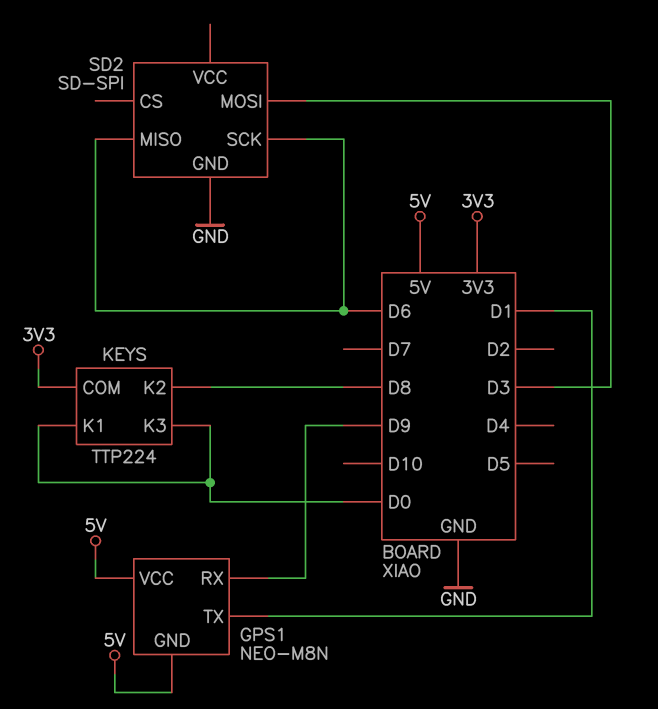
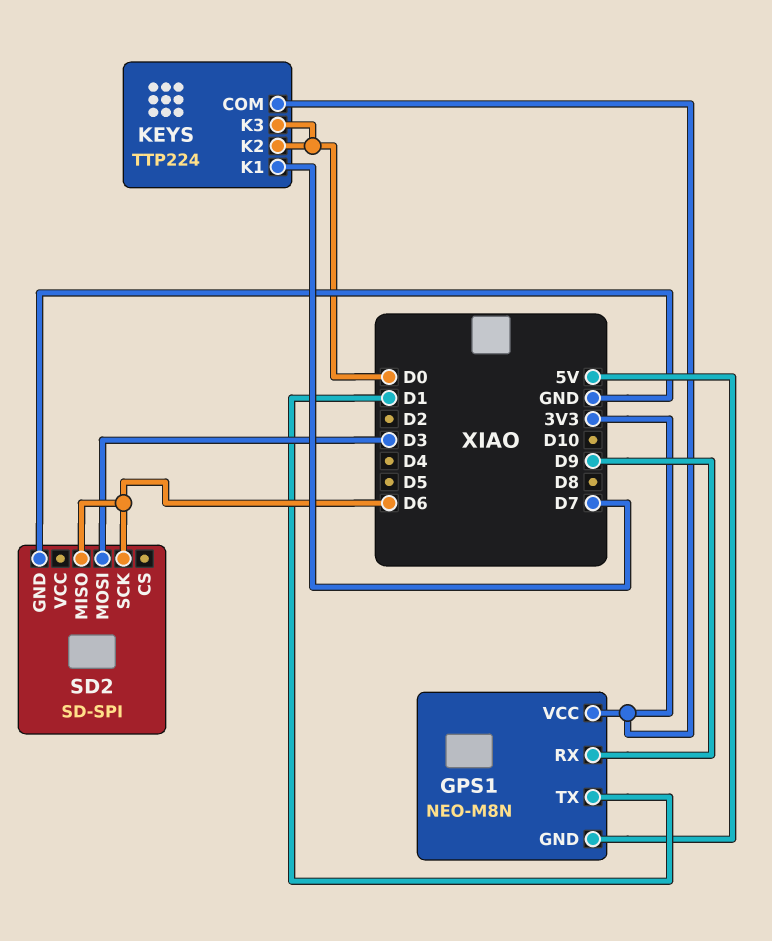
GPS1 pin VCC: 5V -> 3V3
KEYS pin K1: D0 -> D7
KEYS pin K2: D8 -> D0

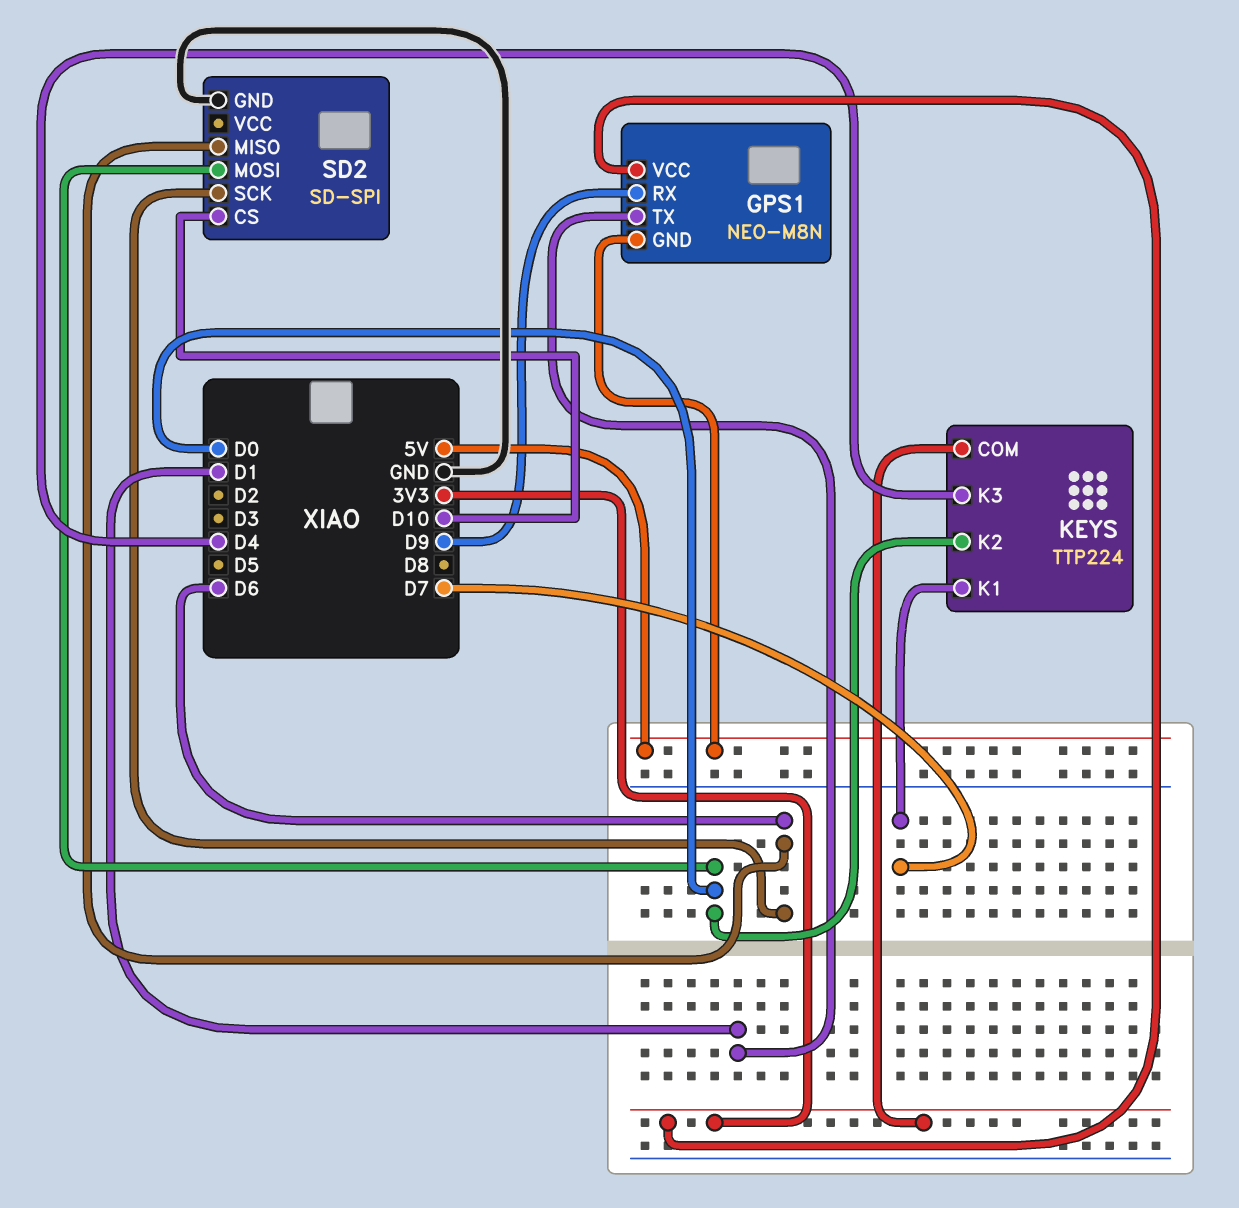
KEYS pin K3: D0 -> D4
SD2 pin CS: none -> D10
SD2 pin MOSI: D3 -> D0

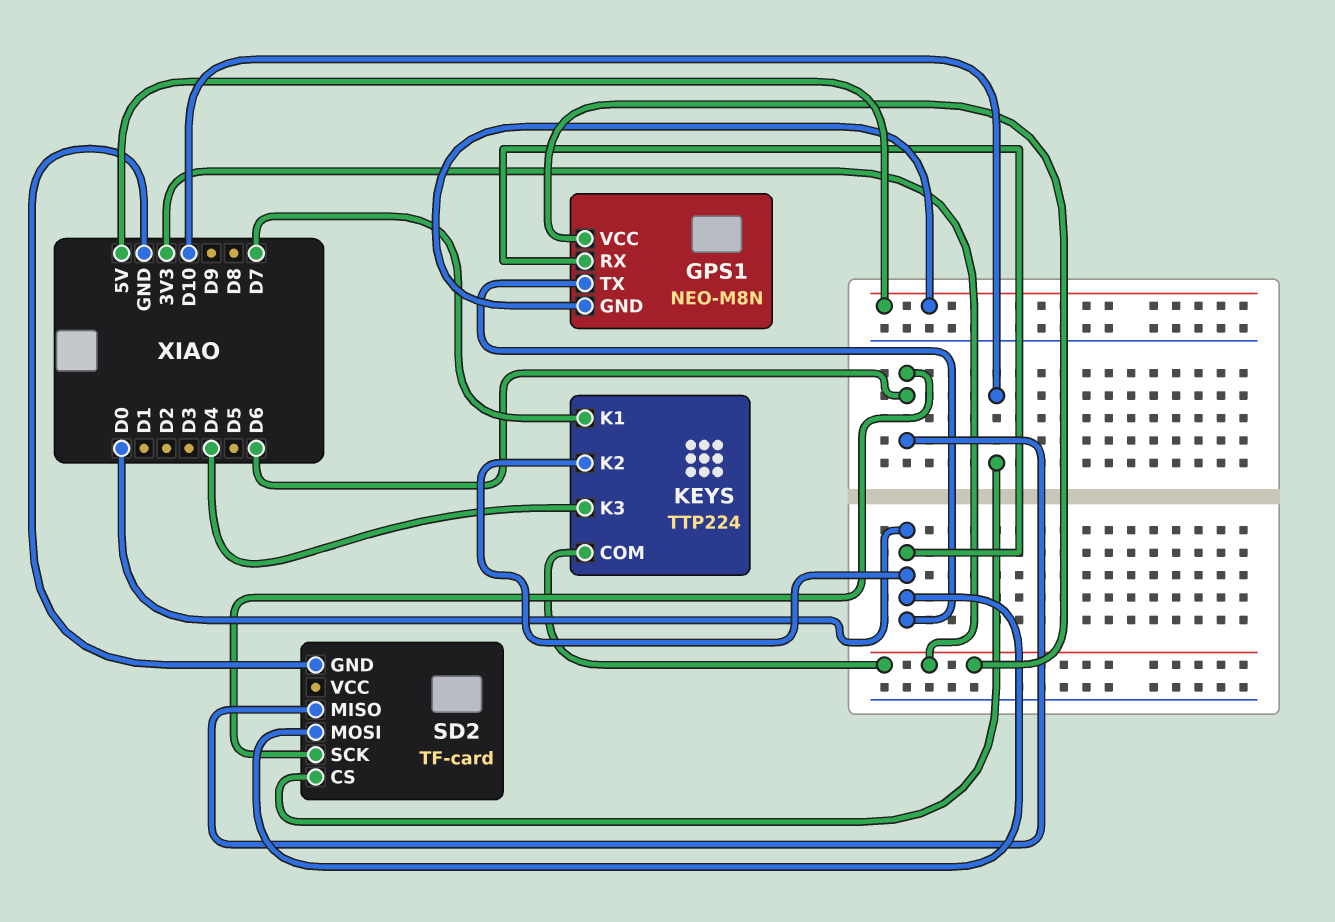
GPS1 pin RX: D9 -> D0
GPS1 pin TX: D1 -> D0
SD2: SD-SPI -> TF-card

